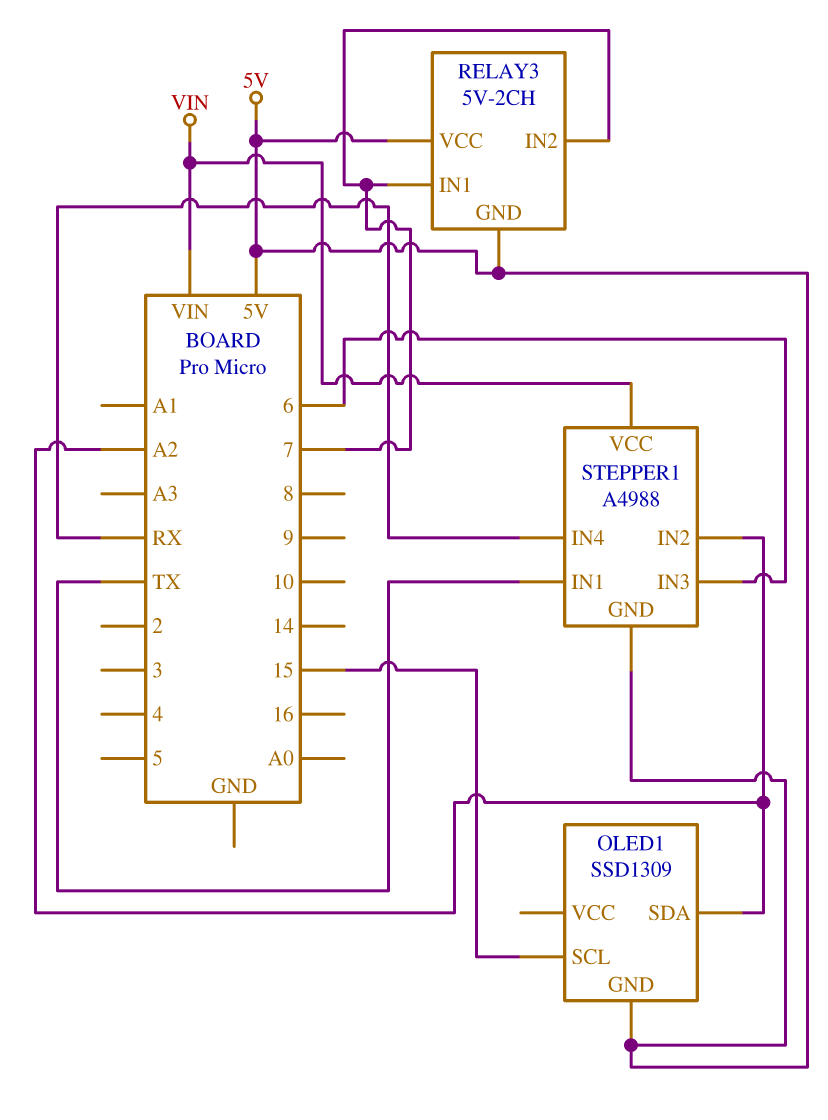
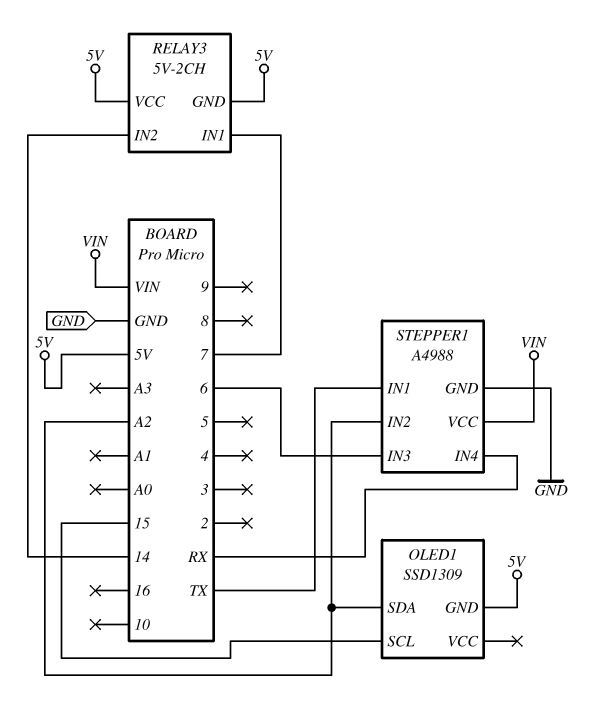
RELAY3 pin IN2: 7 -> 14
STEPPER1 pin GND: 5V -> GND

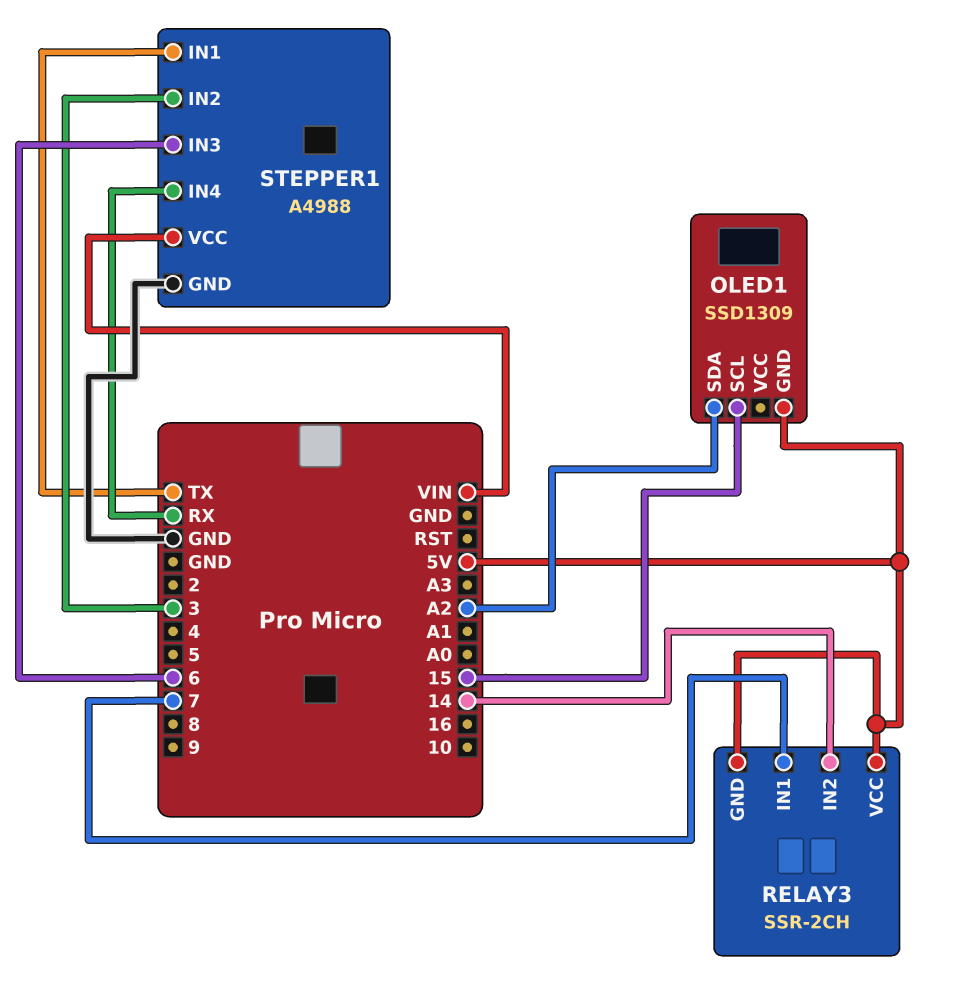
RELAY3: 5V-2CH -> SSR-2CH
STEPPER1 pin IN2: A2 -> 3

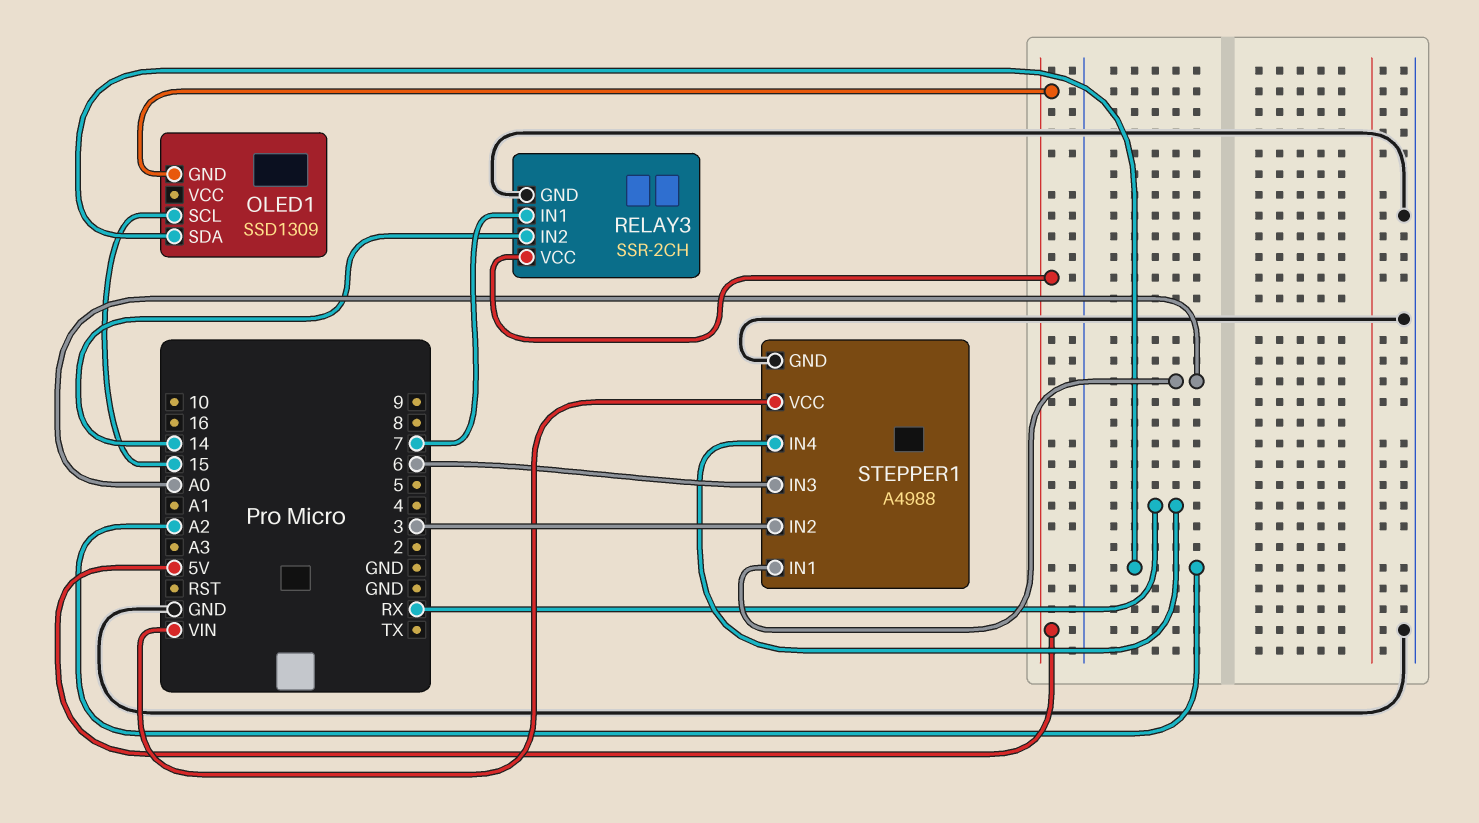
RELAY3 pin GND: 5V -> GND
STEPPER1 pin IN1: TX -> A0

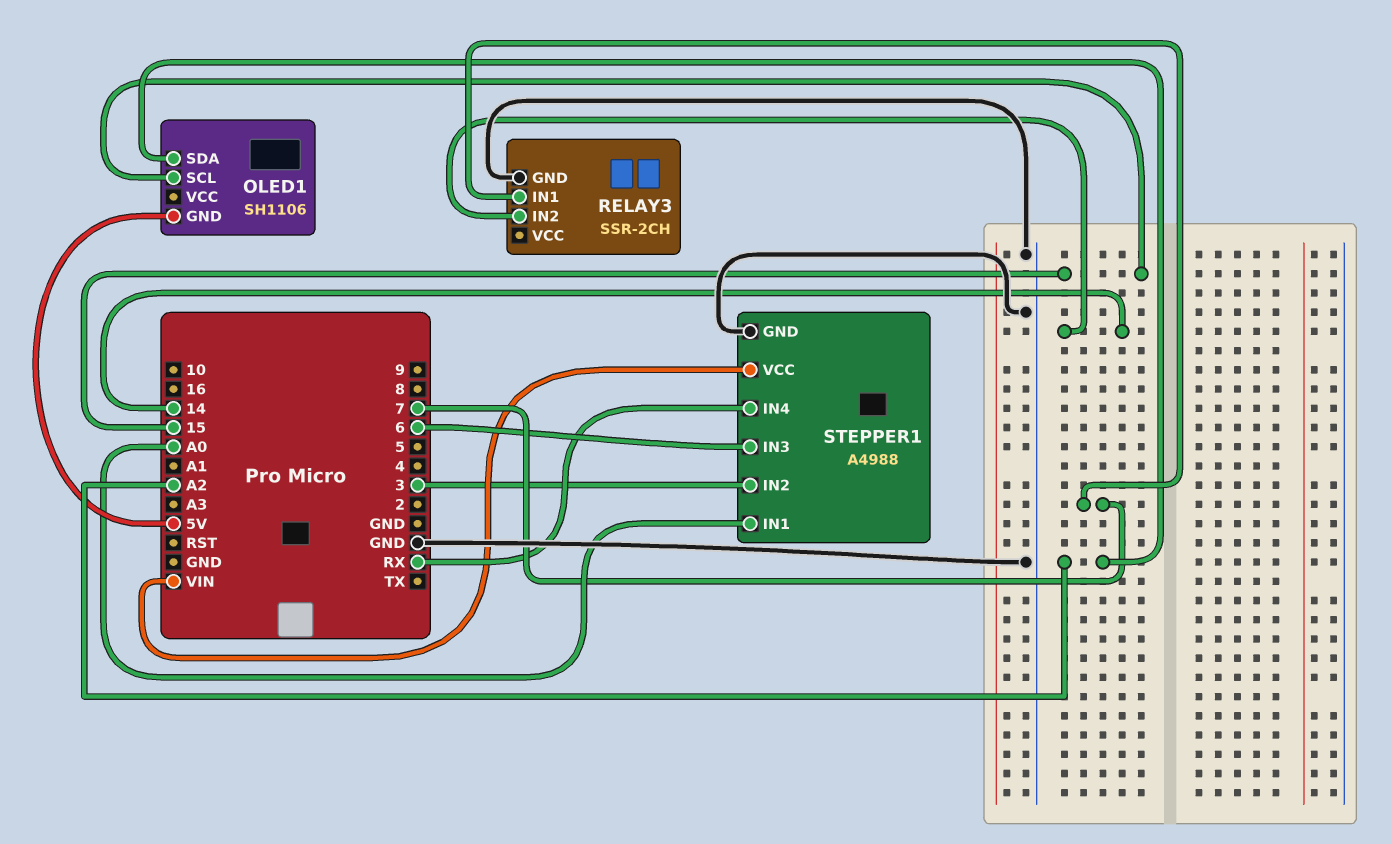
OLED1: SSD1309 -> SH1106
RELAY3 pin VCC: 5V -> none

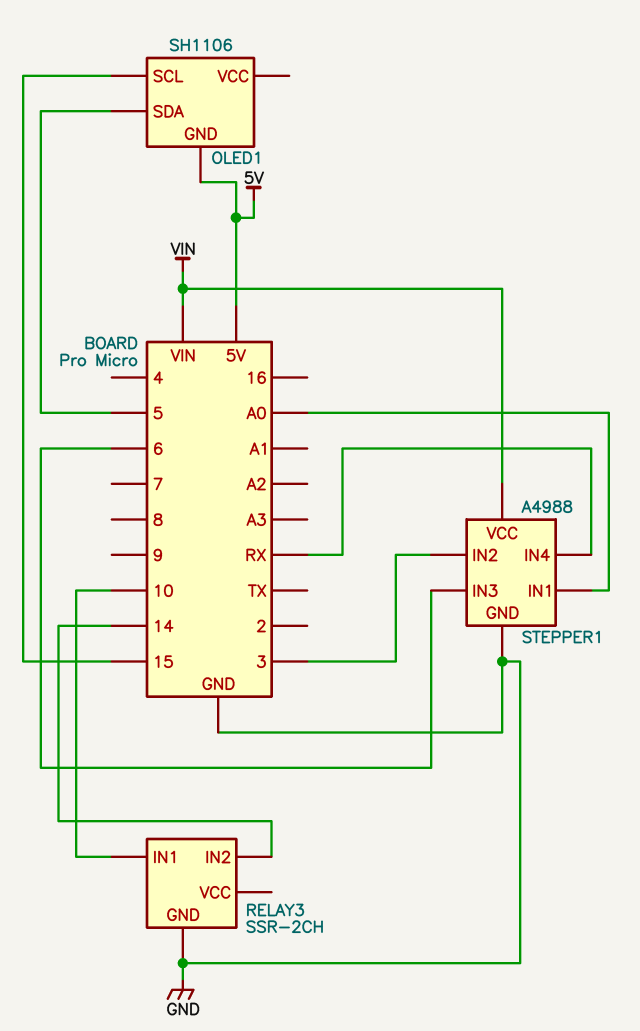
OLED1 pin SDA: A2 -> 5
RELAY3 pin IN1: 7 -> 10

